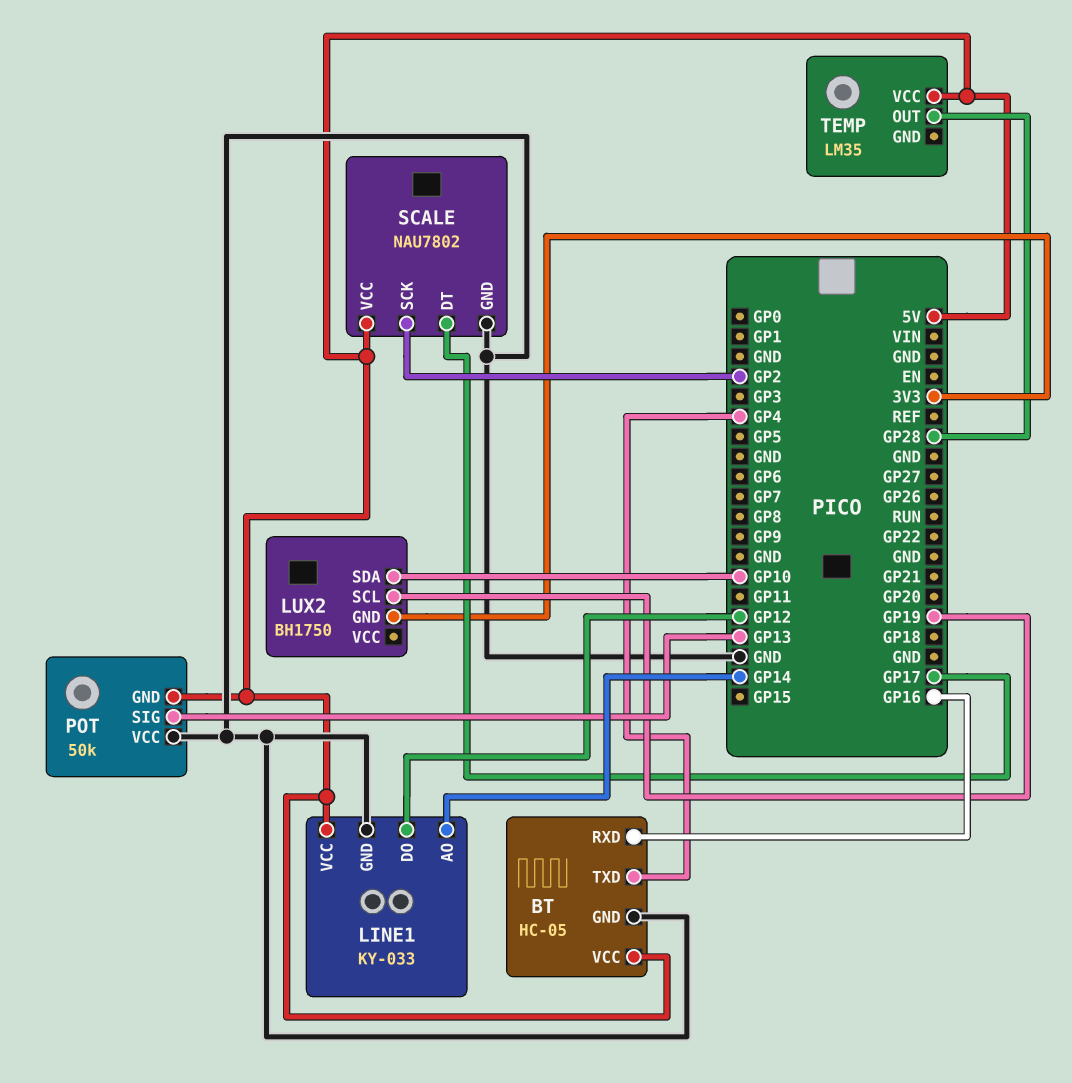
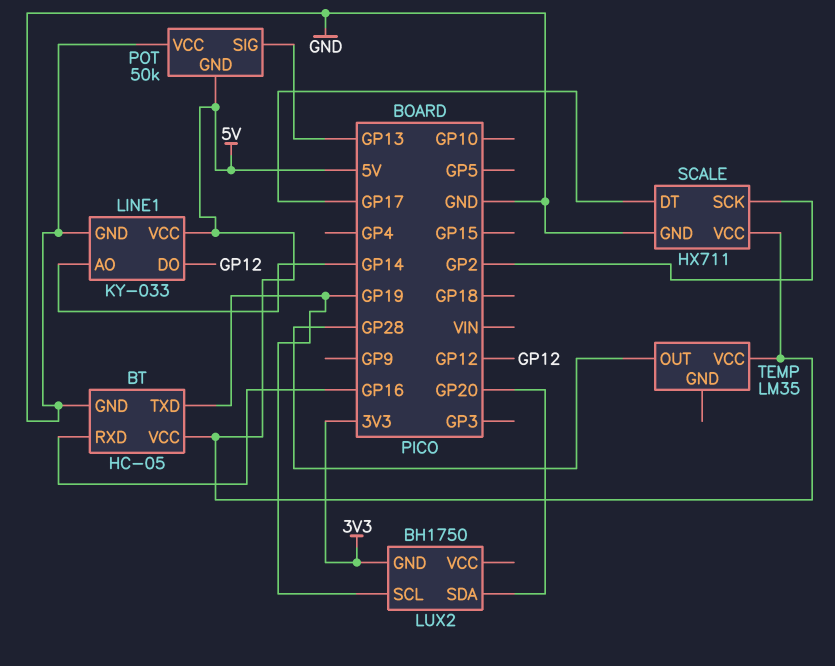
BT pin TXD: GP4 -> GP19
LUX2 pin SDA: GP10 -> GP20
SCALE: NAU7802 -> HX711

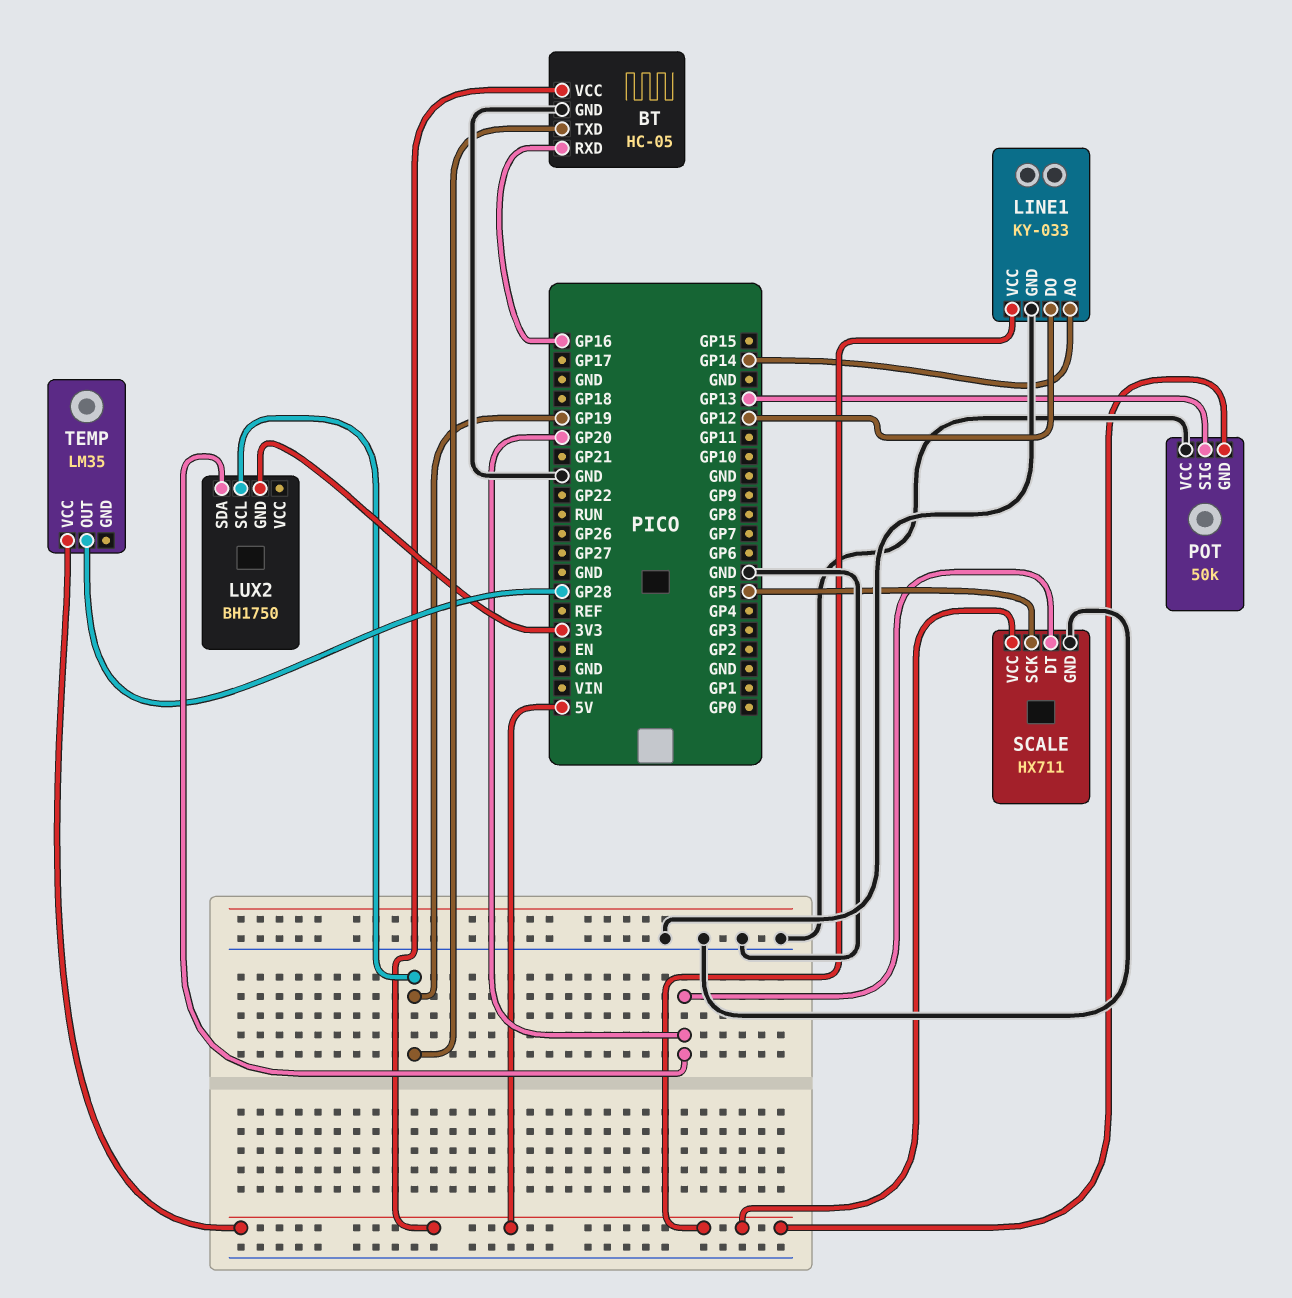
SCALE pin DT: GP17 -> GP20
SCALE pin SCK: GP2 -> GP5

